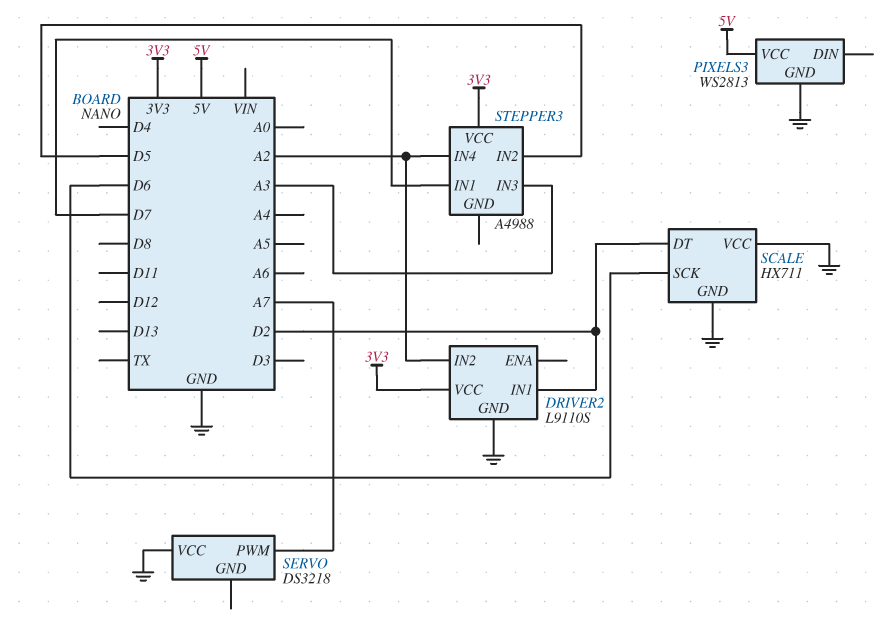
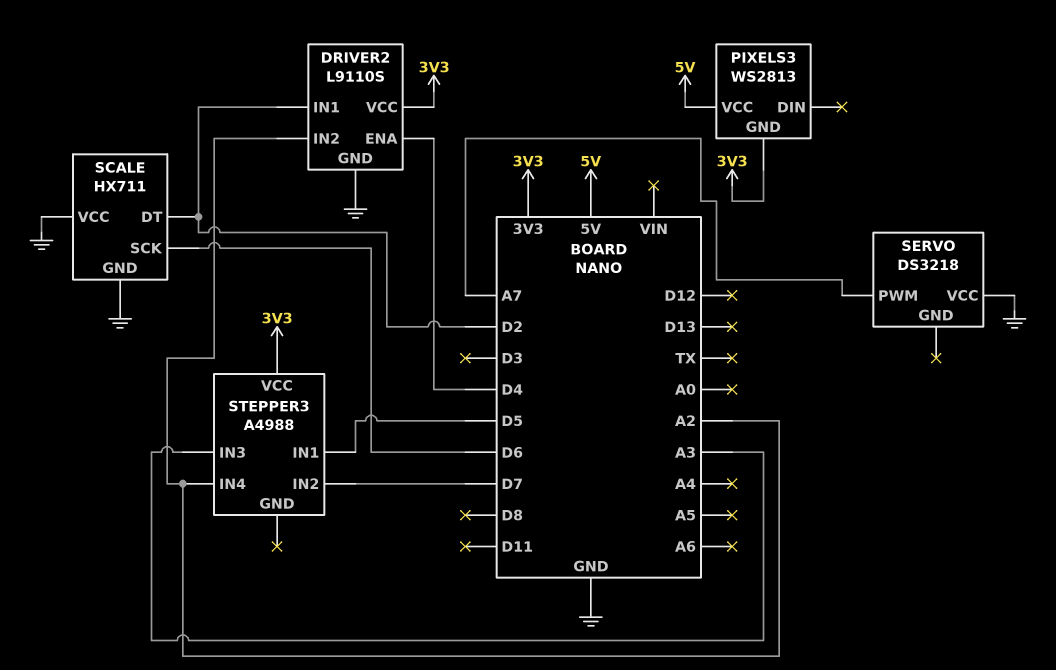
DRIVER2 pin ENA: none -> D4
PIXELS3 pin GND: GND -> 3V3
STEPPER3 pin IN1: D7 -> D5
STEPPER3 pin IN2: D5 -> D7

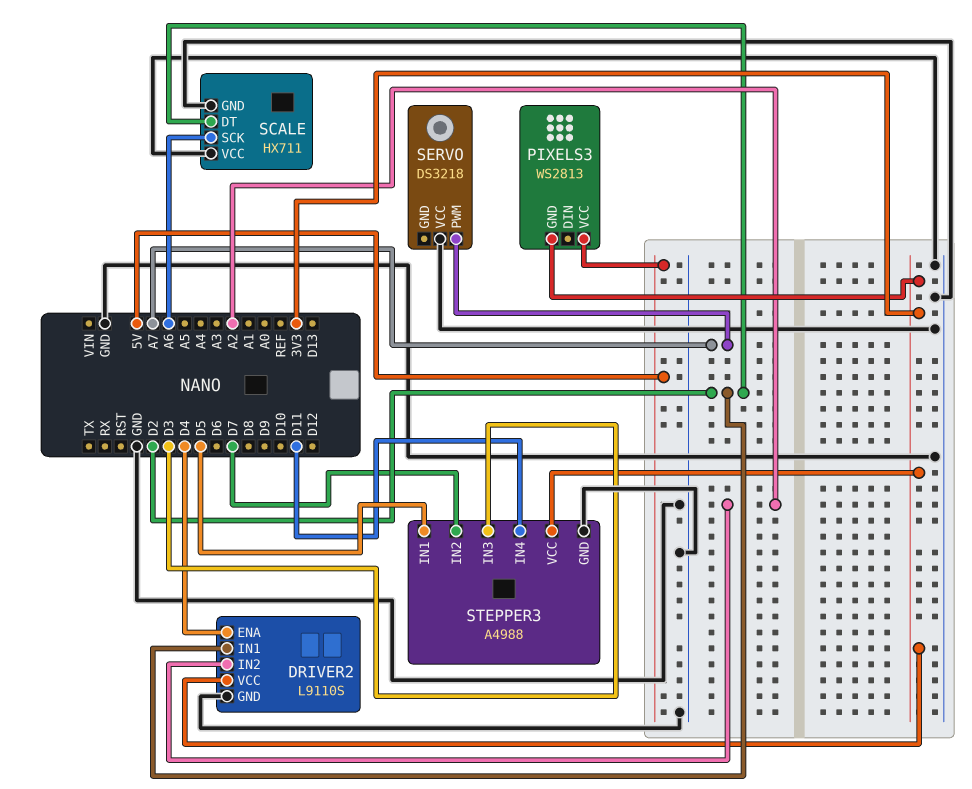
SCALE pin SCK: D6 -> A6
STEPPER3 pin GND: none -> GND
STEPPER3 pin IN3: A3 -> D3
STEPPER3 pin IN4: A2 -> D11

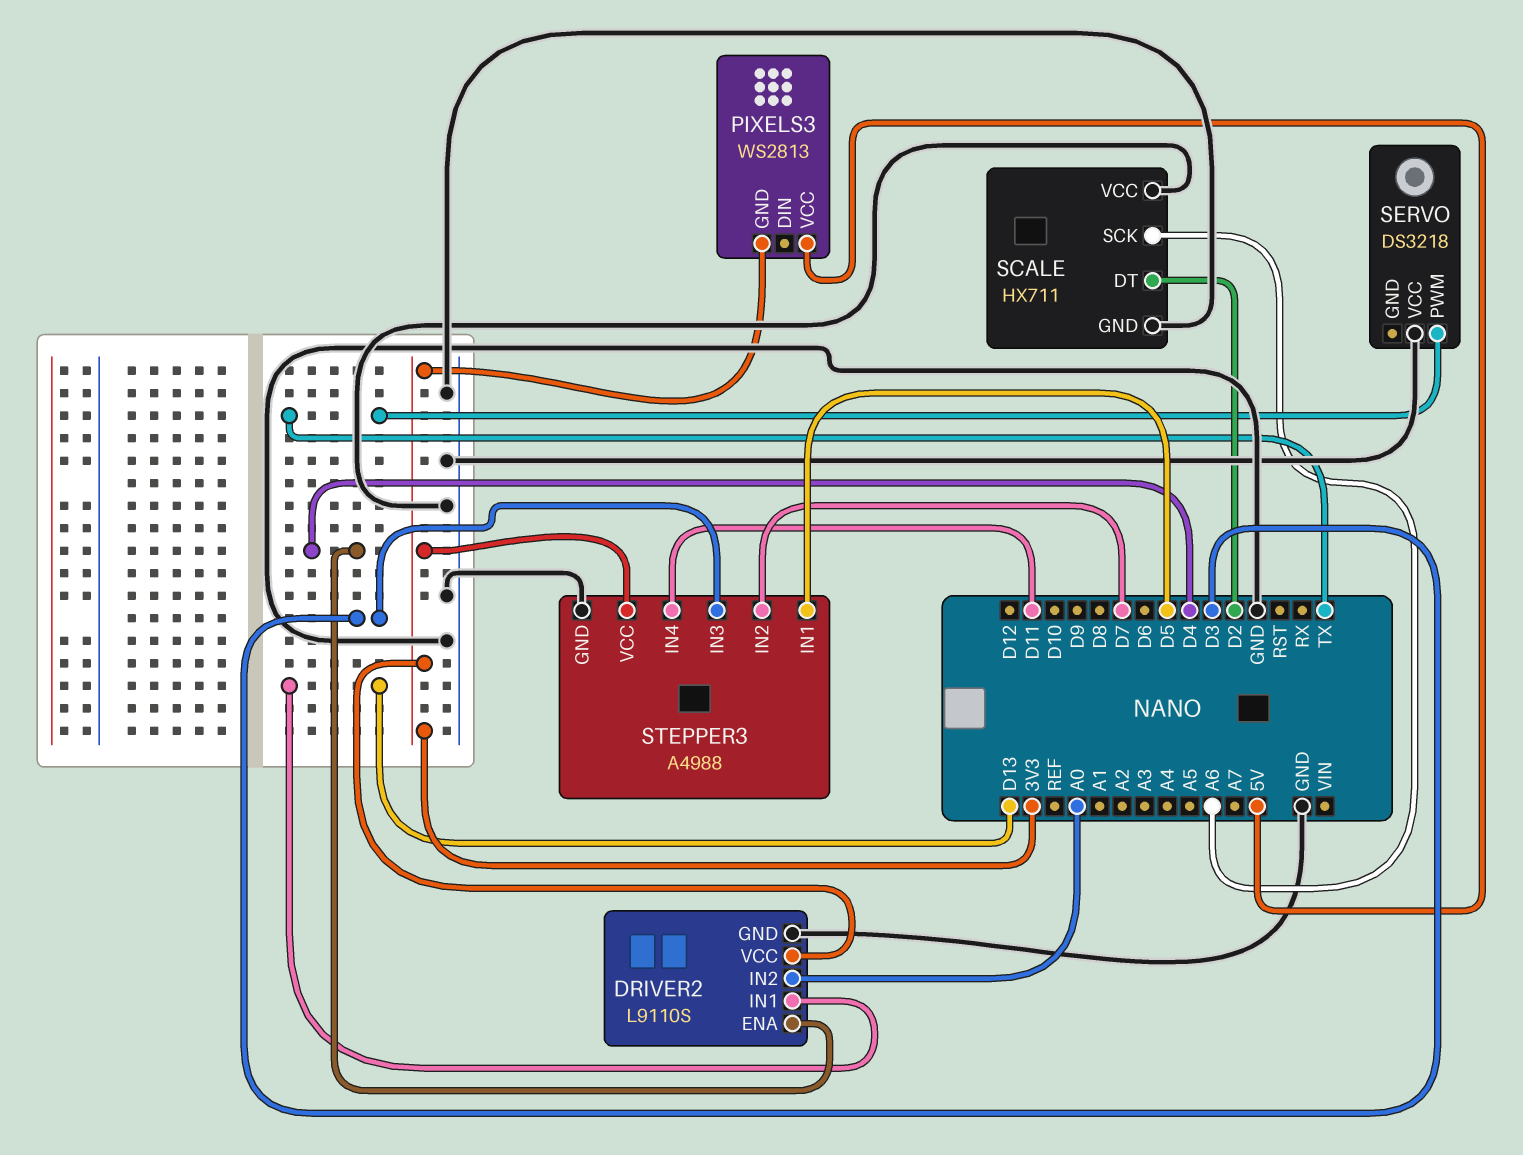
DRIVER2 pin IN1: D2 -> D13
DRIVER2 pin IN2: A2 -> A0
SERVO pin PWM: A7 -> TX

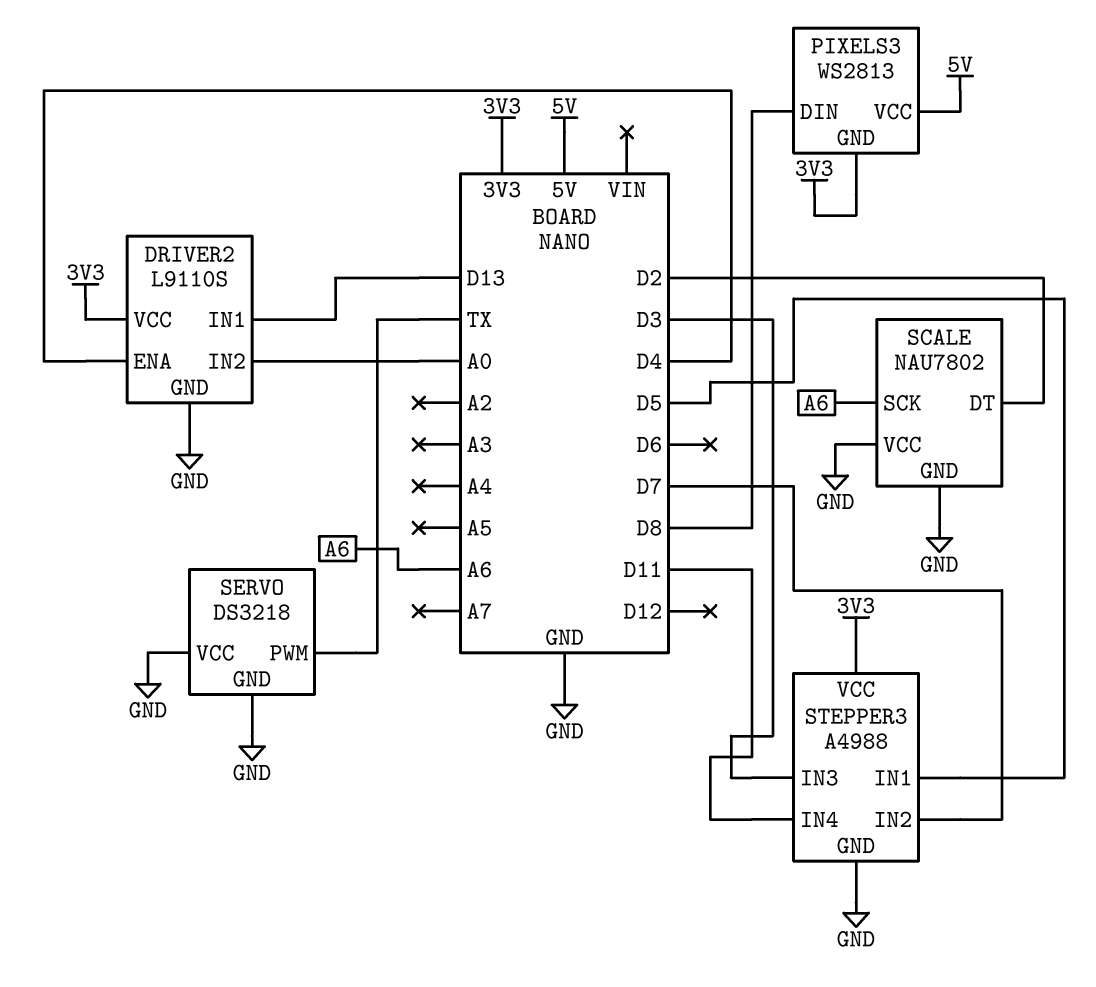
PIXELS3 pin DIN: none -> D8
SCALE: HX711 -> NAU7802
SERVO pin GND: none -> GND

